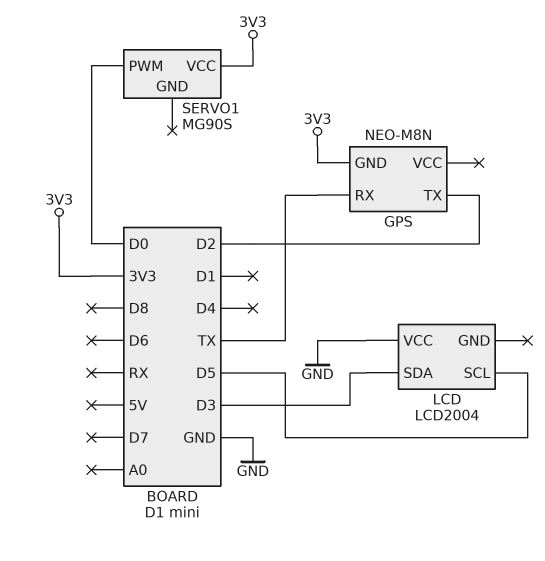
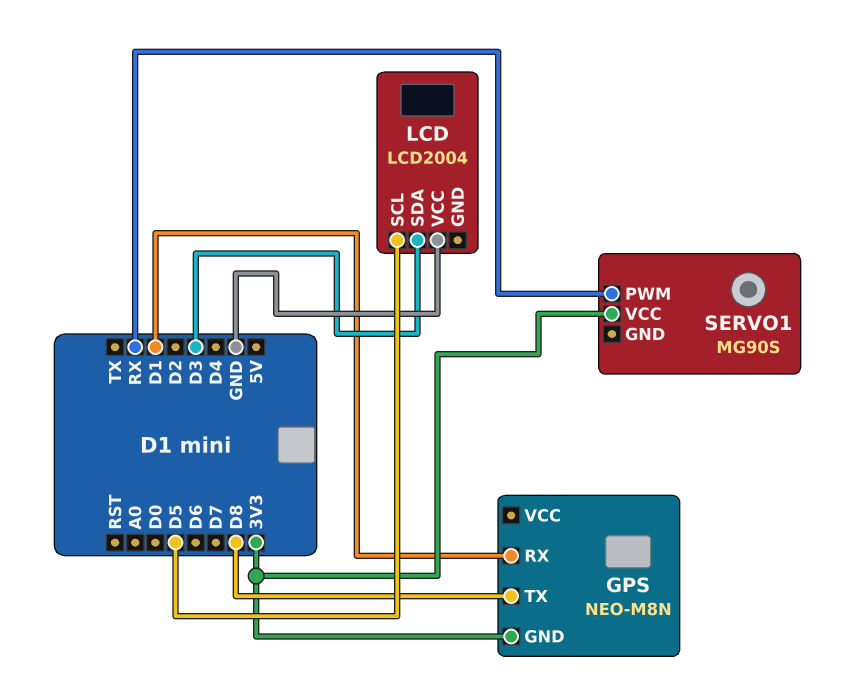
GPS pin RX: TX -> D1
GPS pin TX: D2 -> D8
SERVO1 pin PWM: D0 -> RX

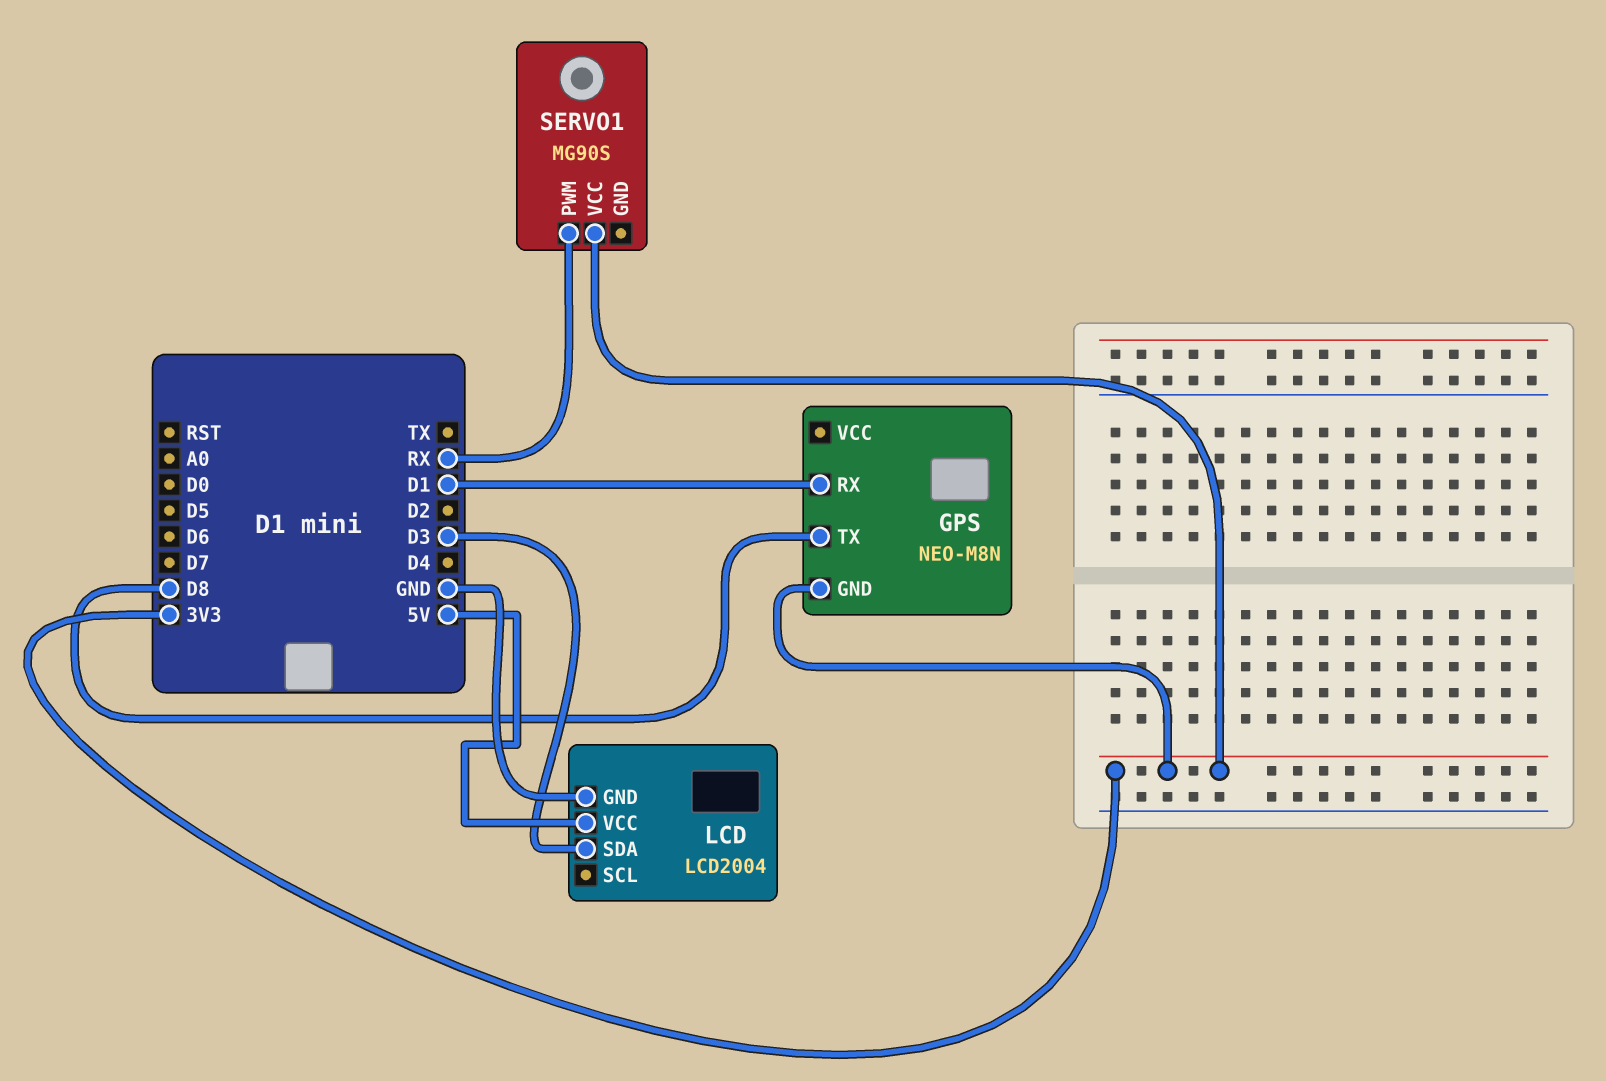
LCD pin GND: none -> GND
LCD pin SCL: D5 -> none
LCD pin VCC: GND -> 5V

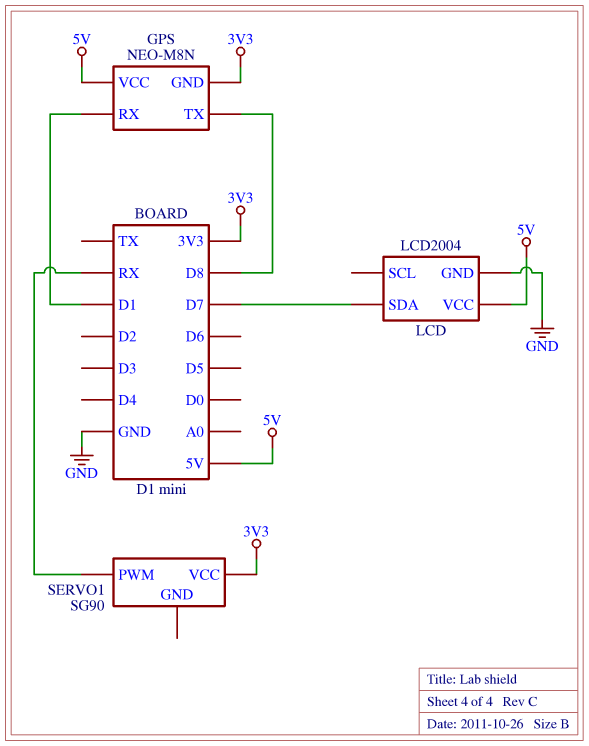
GPS pin VCC: none -> 5V
LCD pin SDA: D3 -> D7
SERVO1: MG90S -> SG90

